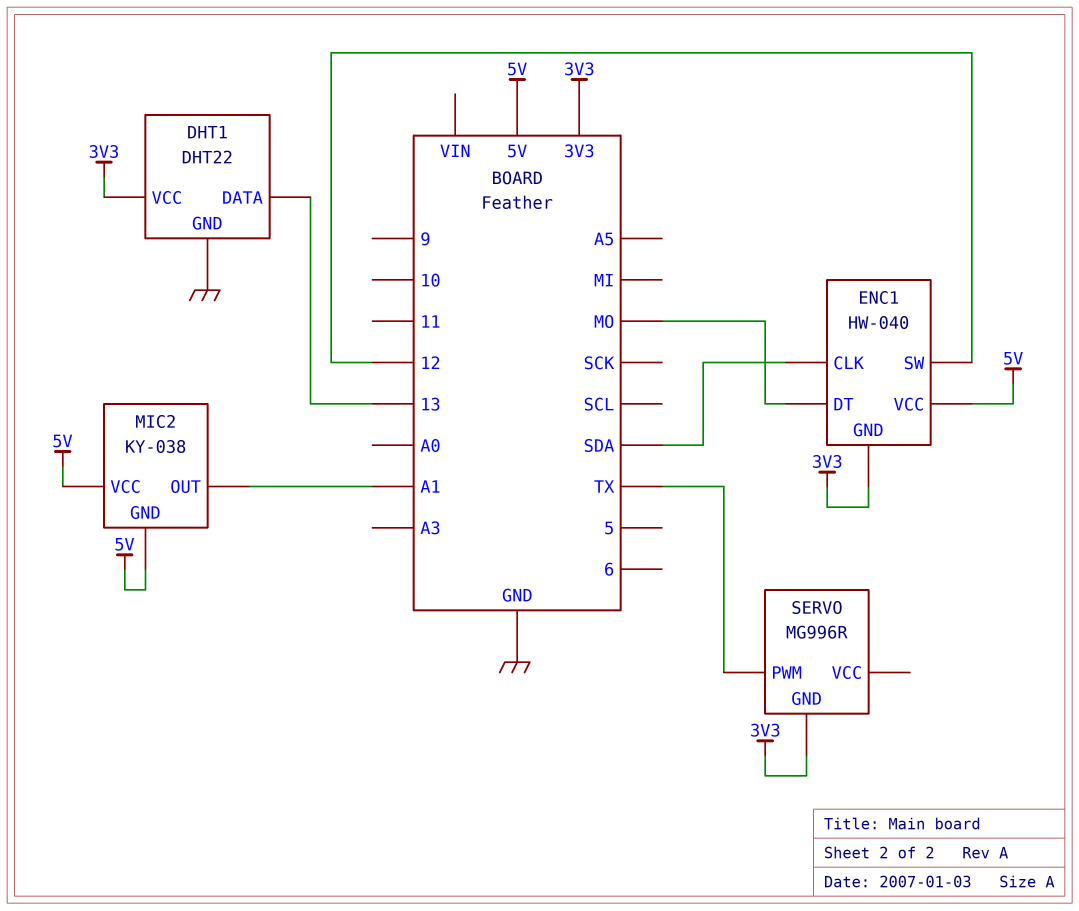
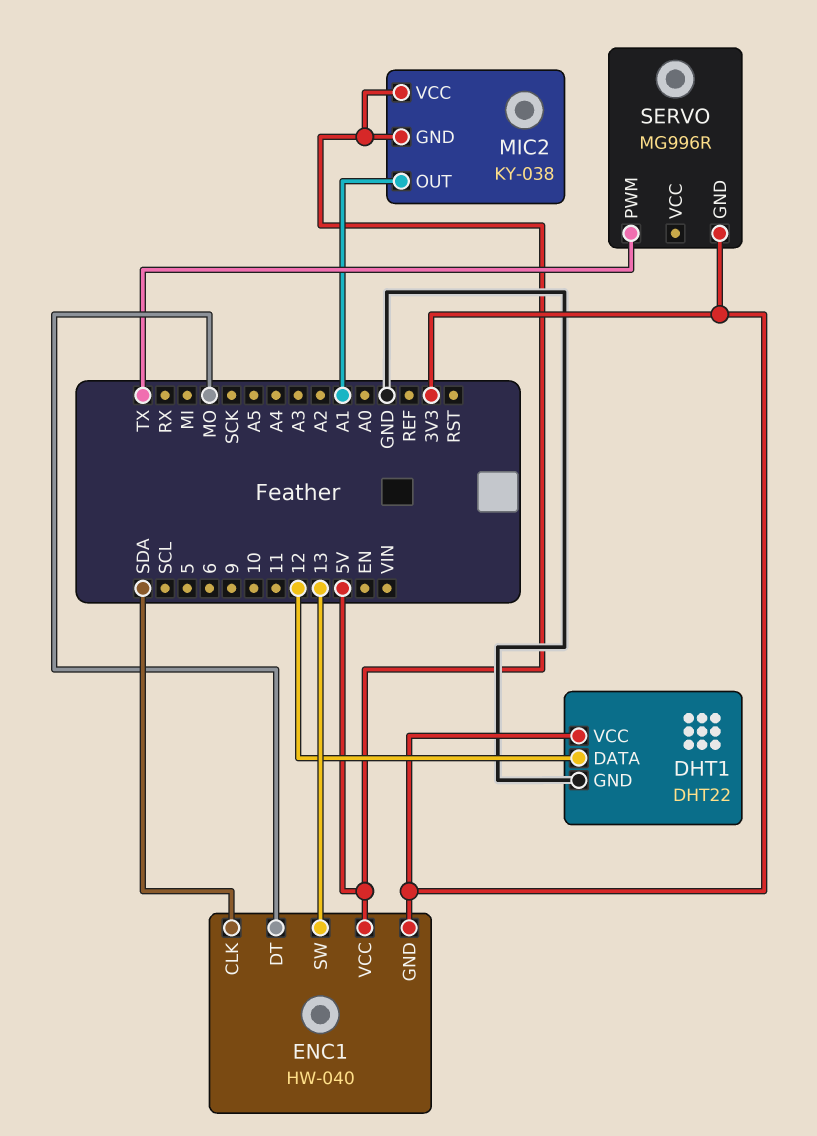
DHT1 pin DATA: 13 -> 12
ENC1 pin SW: 12 -> 13

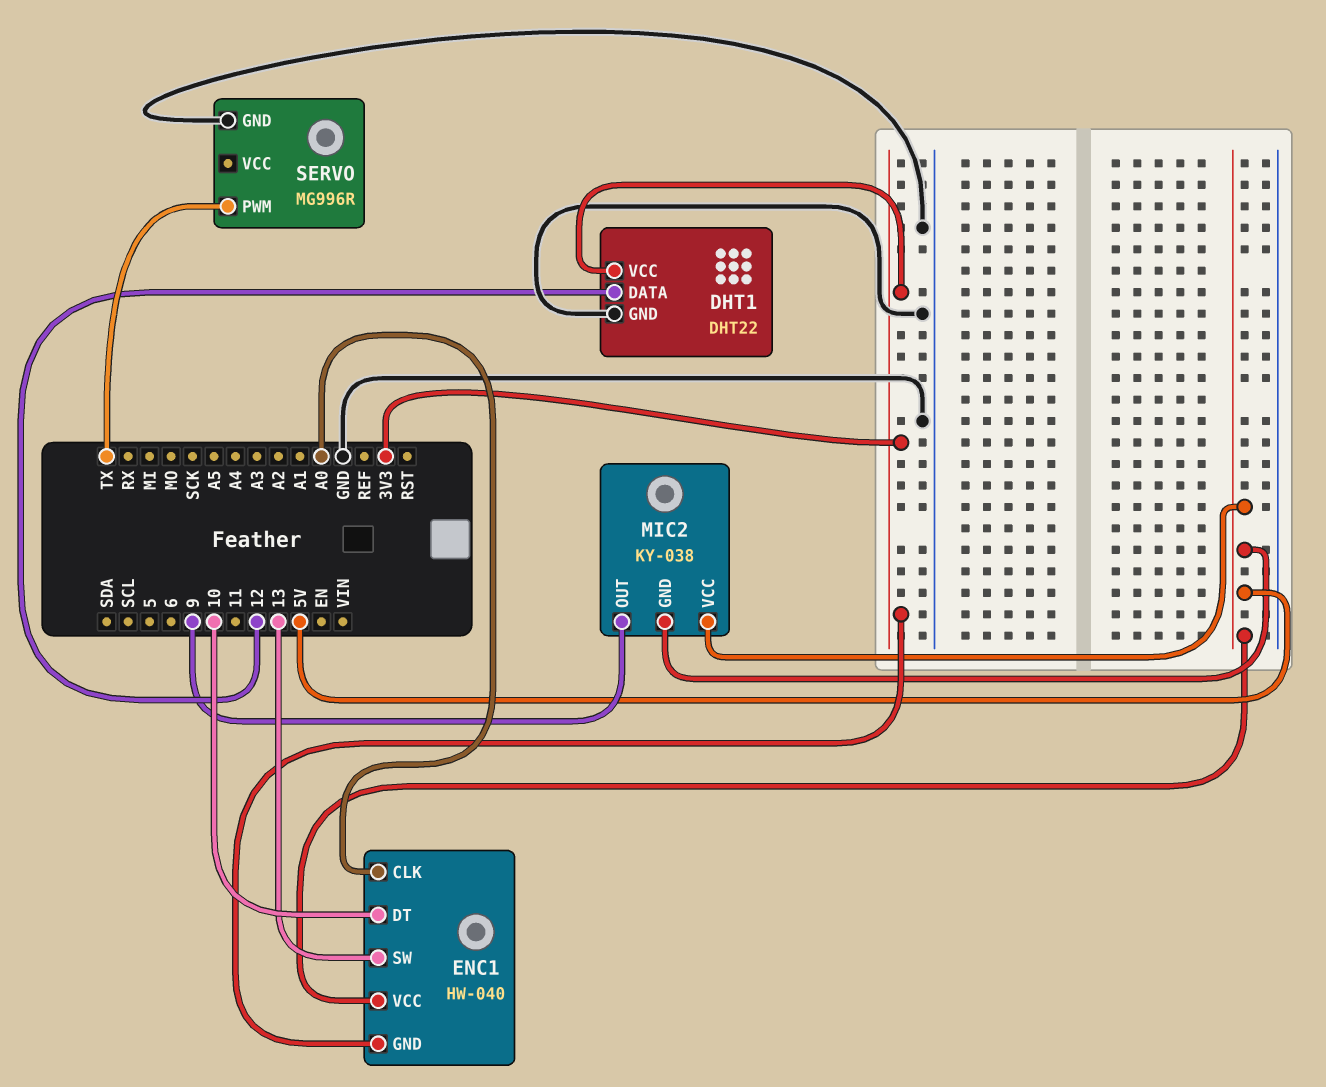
ENC1 pin CLK: SDA -> A0
ENC1 pin DT: MO -> 10
MIC2 pin OUT: A1 -> 9
SERVO pin GND: 3V3 -> GND

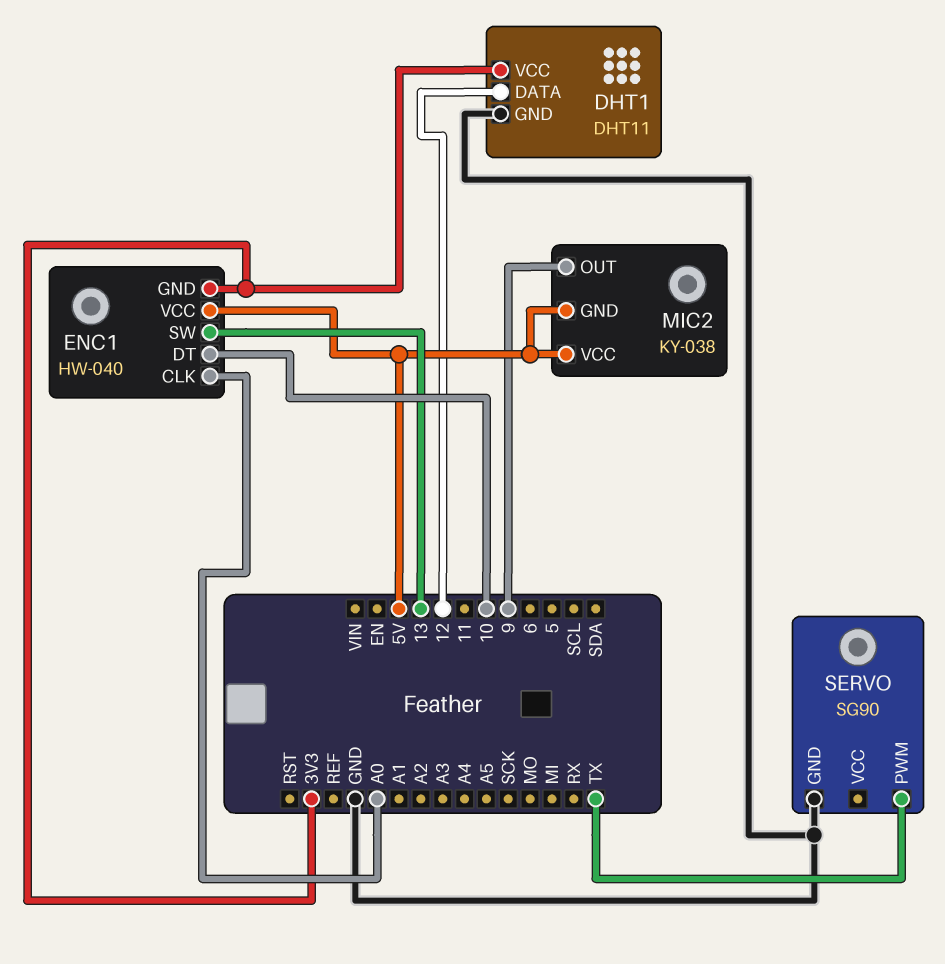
DHT1: DHT22 -> DHT11
SERVO: MG996R -> SG90

